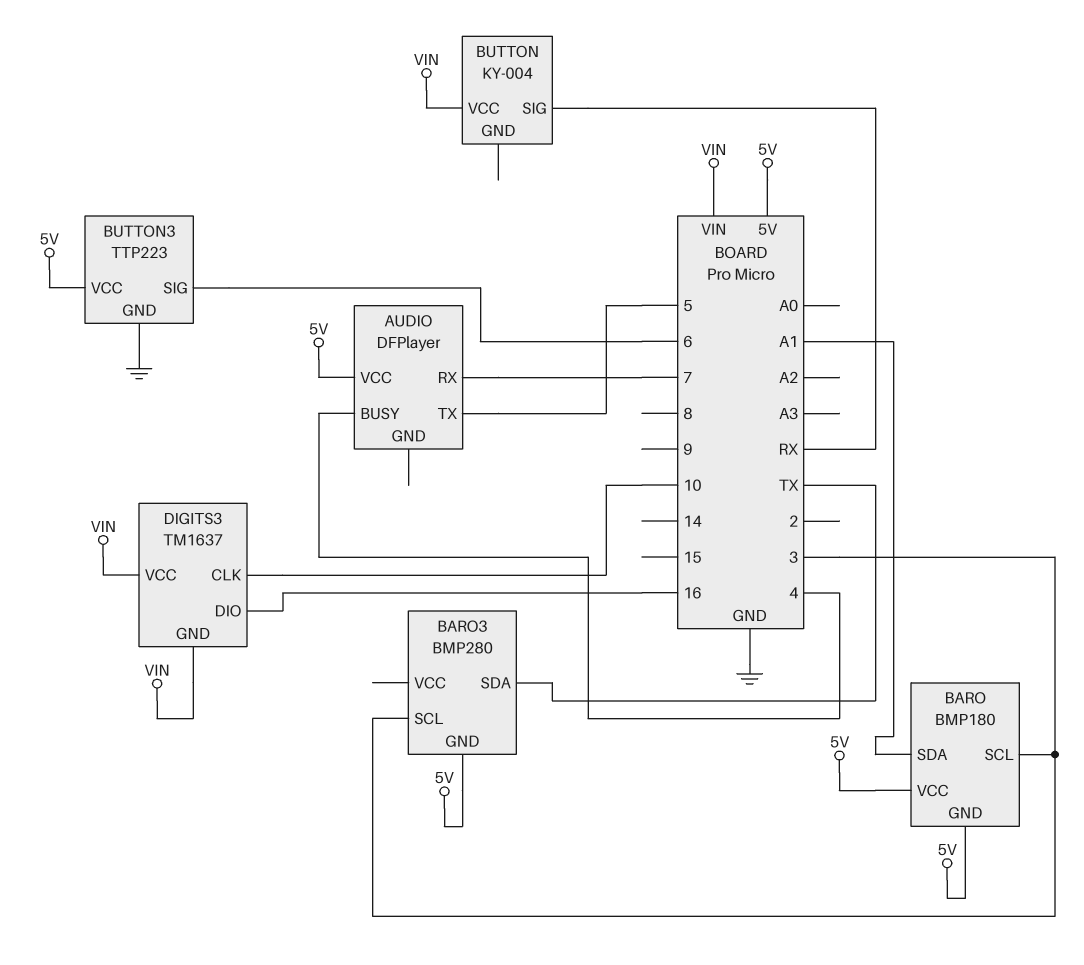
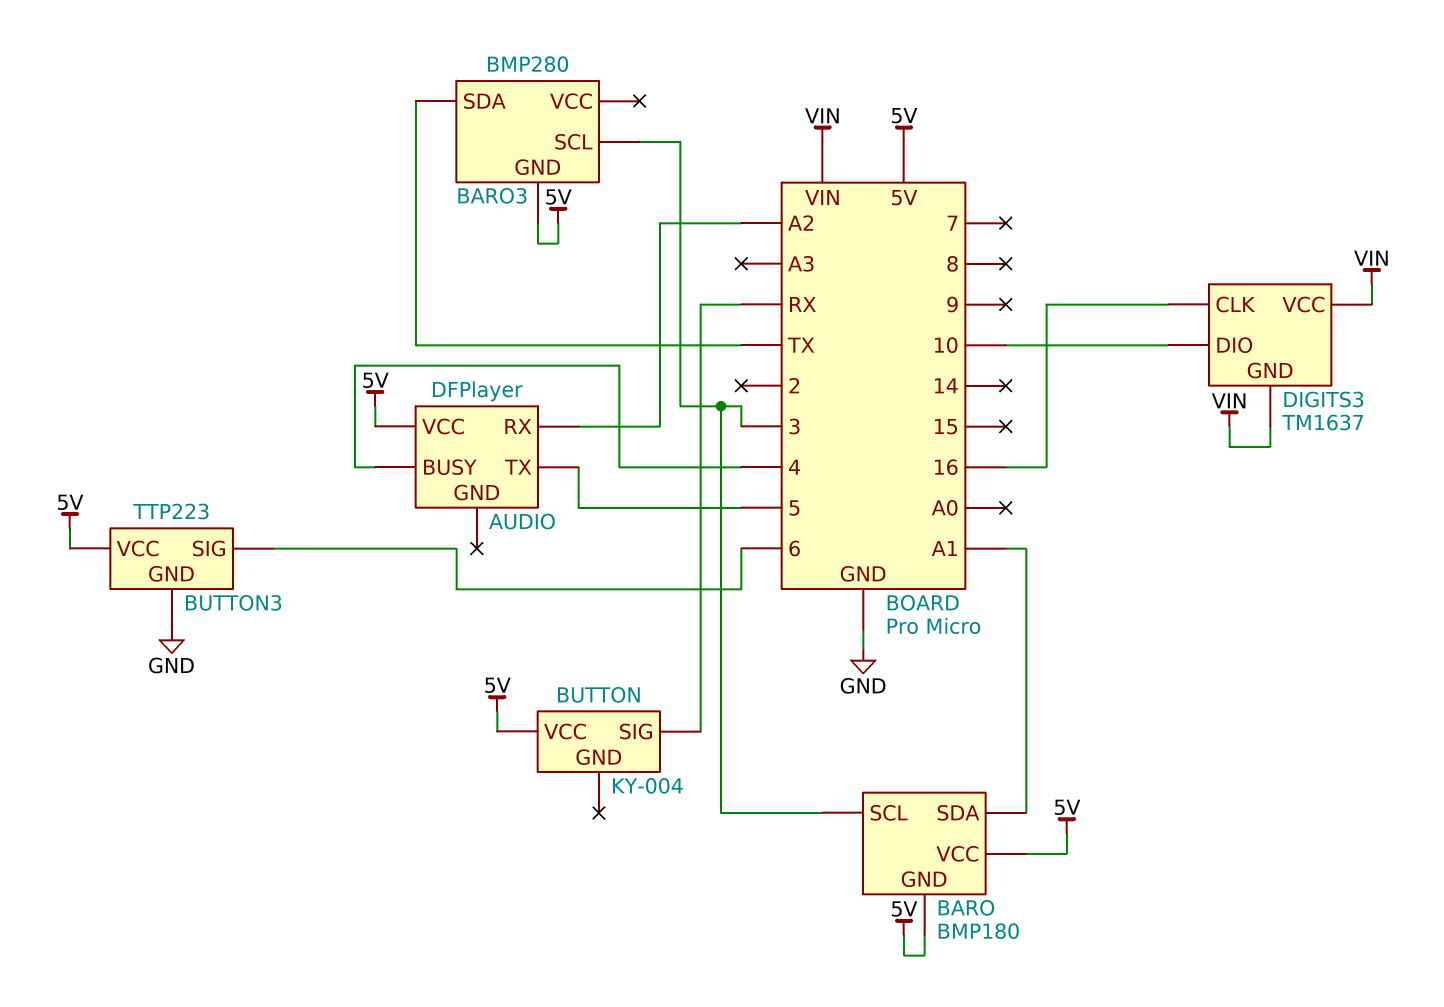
AUDIO pin RX: 7 -> A2
BUTTON pin VCC: VIN -> 5V
DIGITS3 pin CLK: 10 -> 16
DIGITS3 pin DIO: 16 -> 10

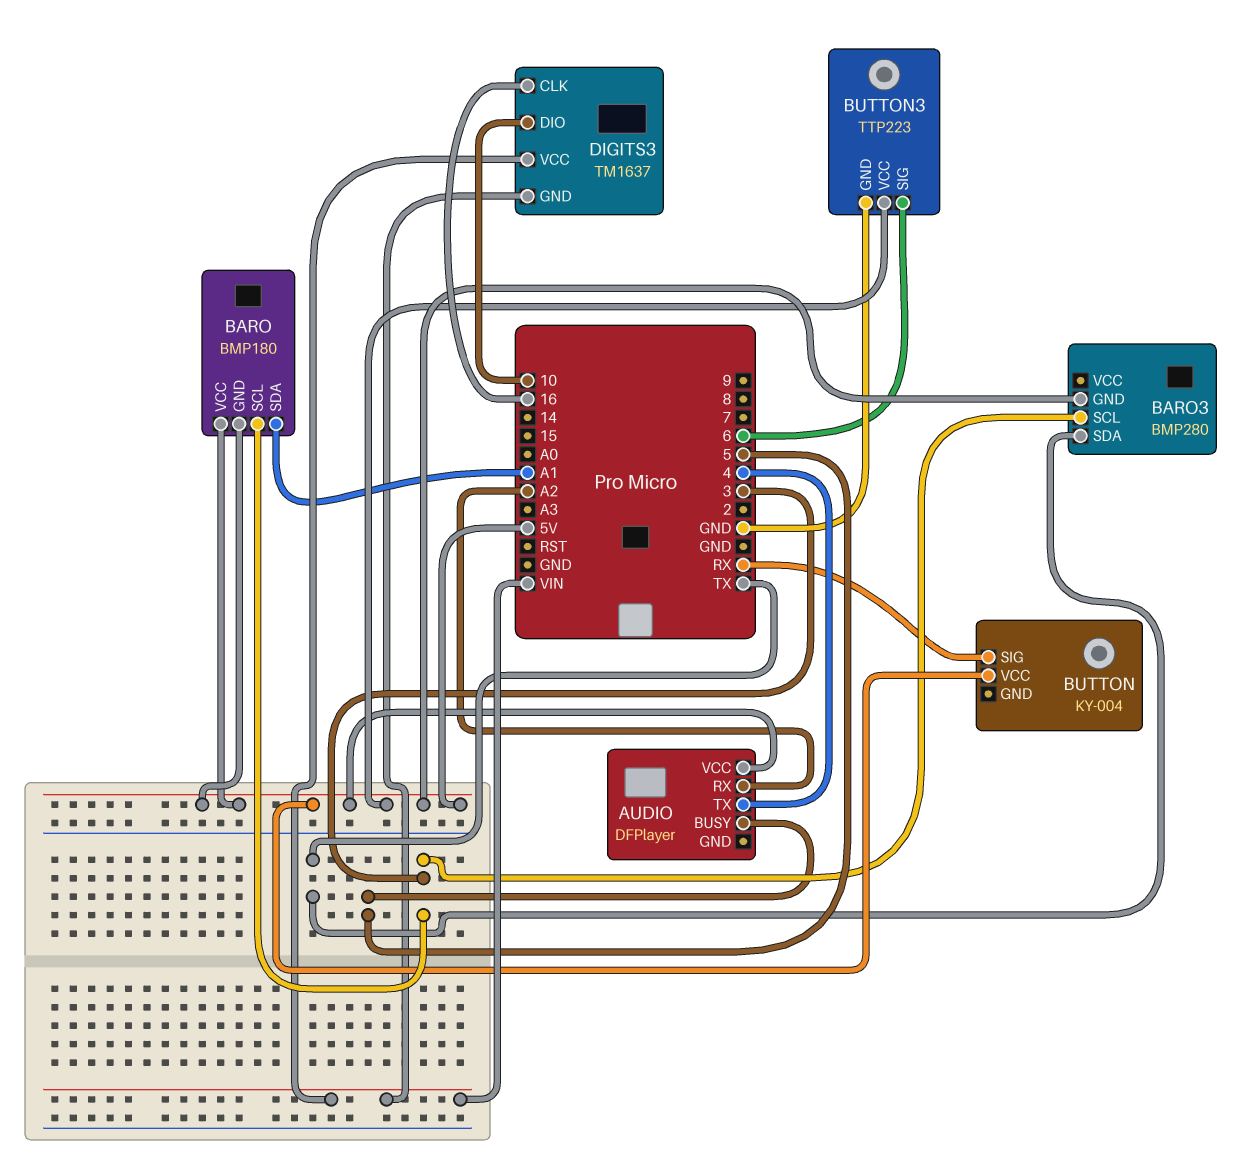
AUDIO pin BUSY: 4 -> 5
AUDIO pin TX: 5 -> 4

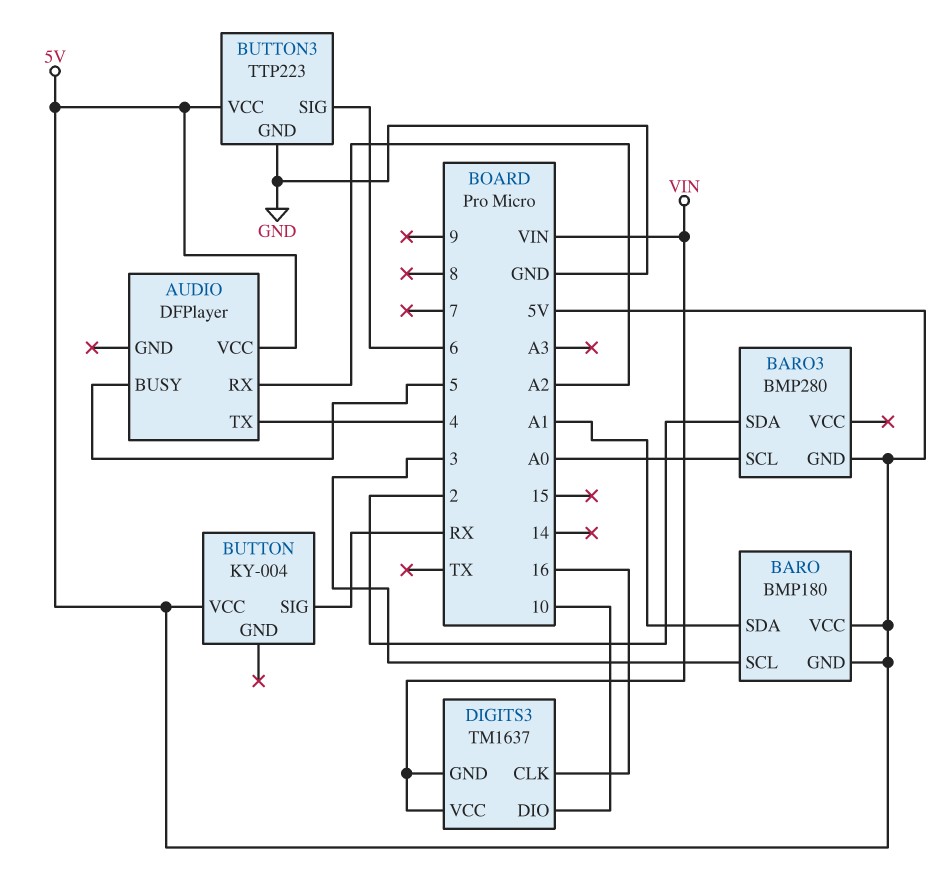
BARO3 pin SCL: 3 -> A0
BARO3 pin SDA: TX -> 2

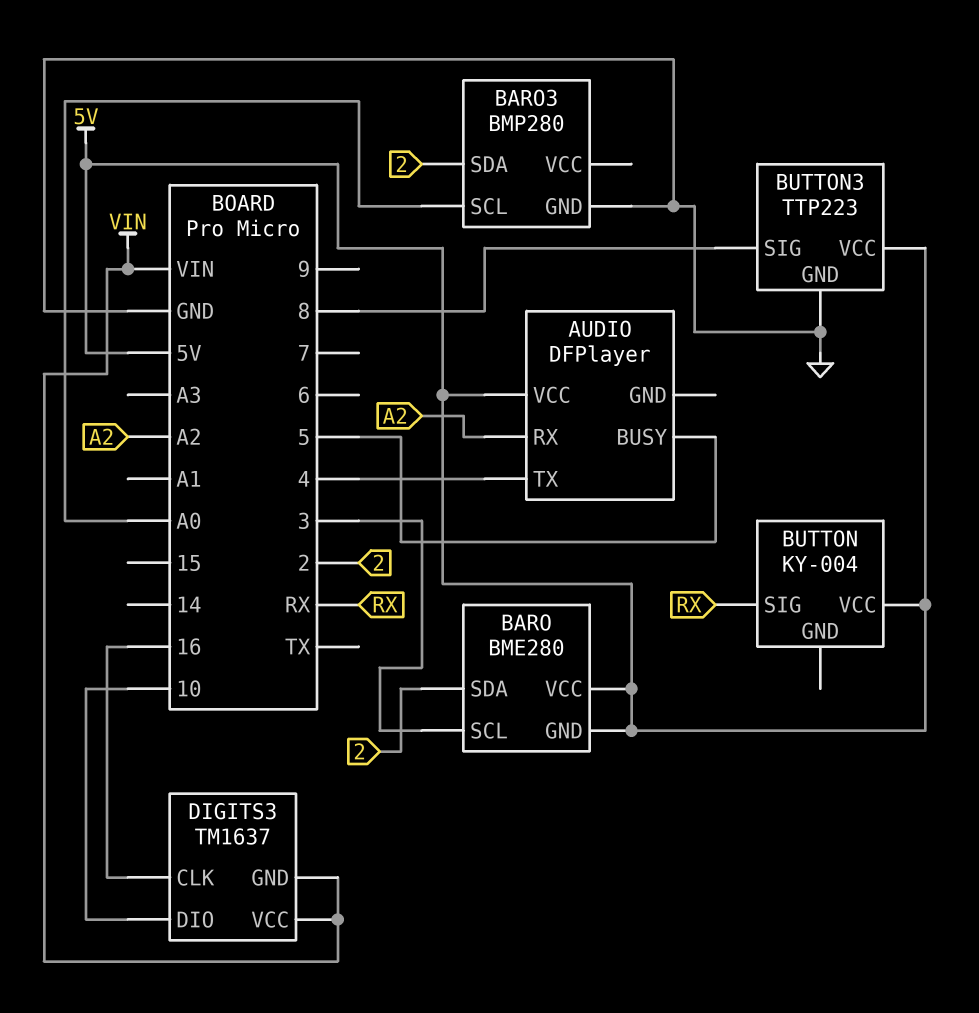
BARO: BMP180 -> BME280
BARO pin SDA: A1 -> 2
BARO3 pin GND: 5V -> GND
BUTTON3 pin SIG: 6 -> 8

